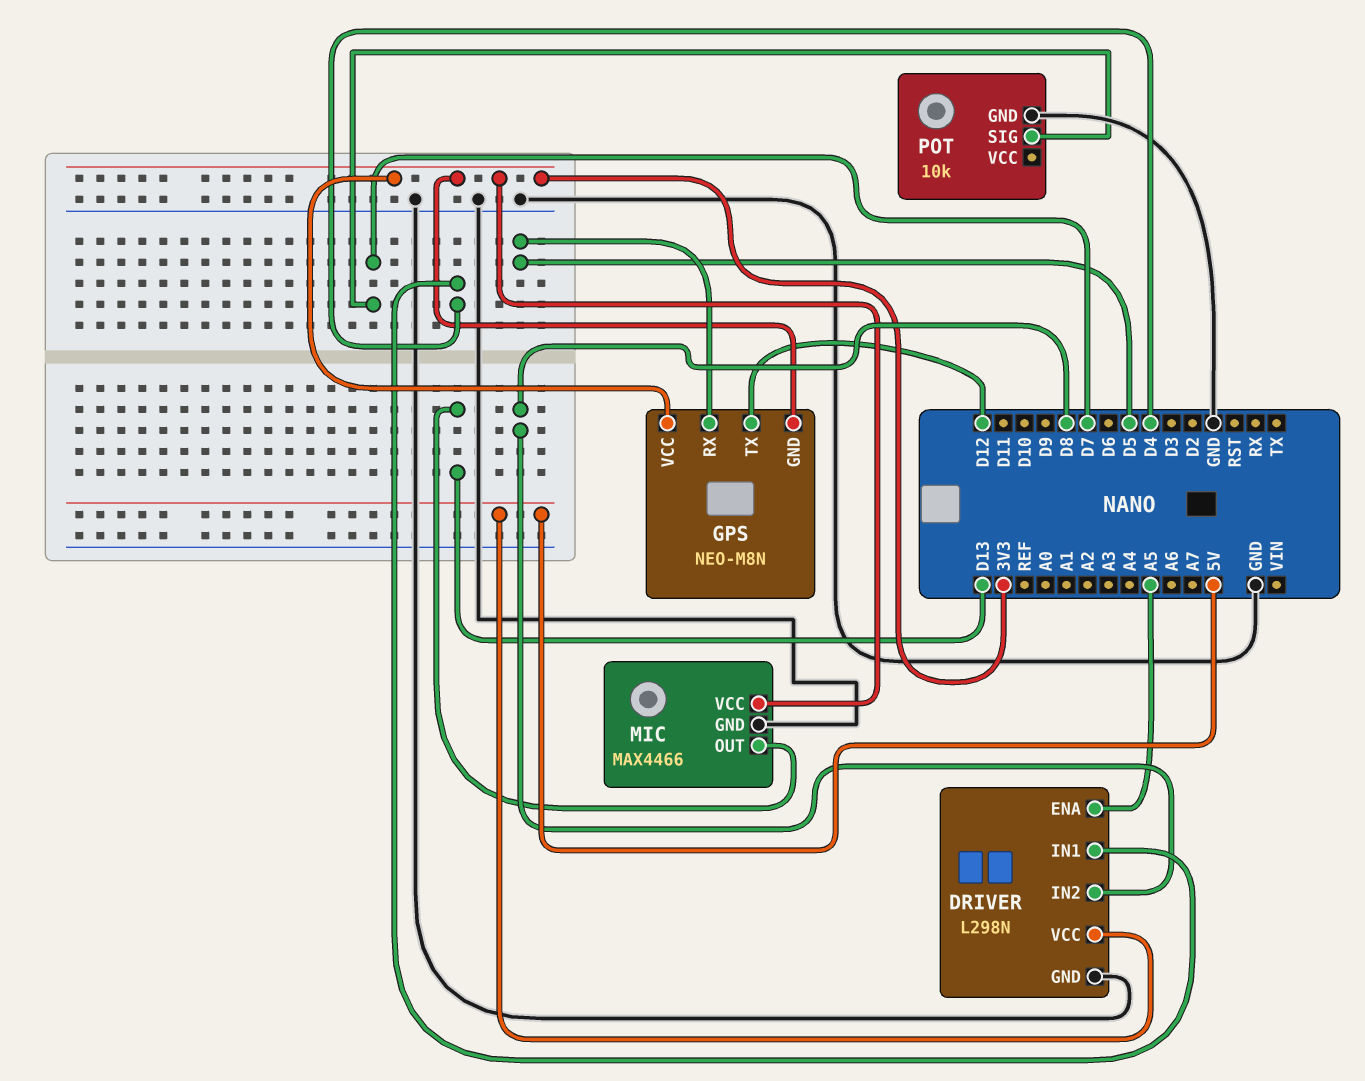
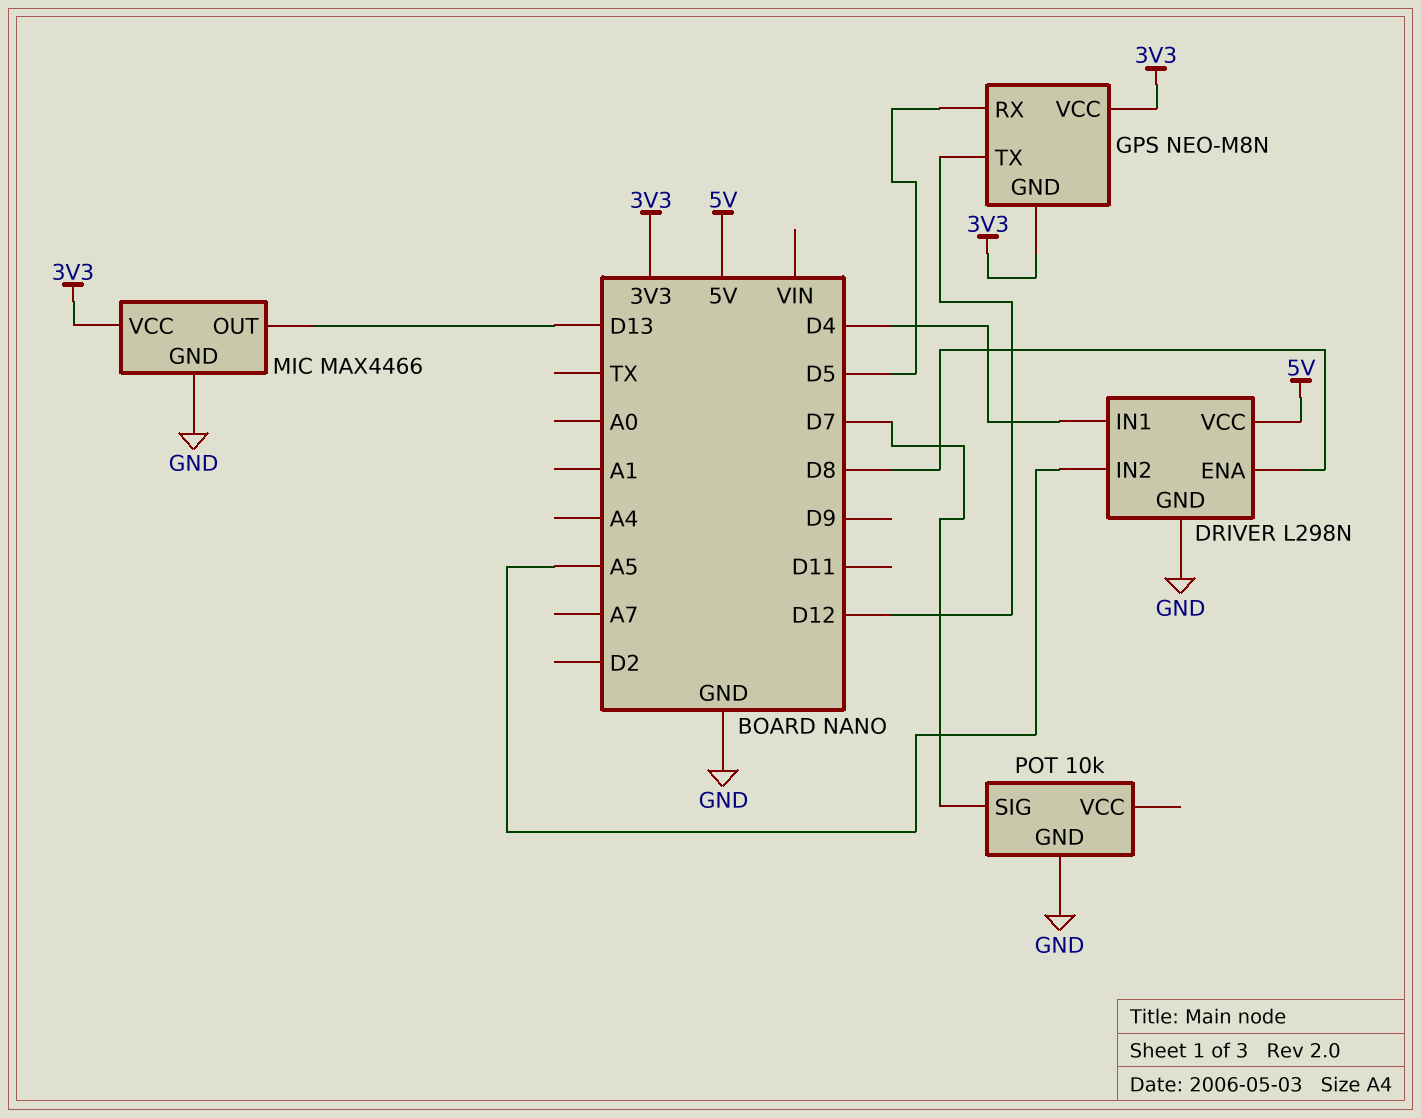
DRIVER pin ENA: A5 -> D8
DRIVER pin IN2: D8 -> A5

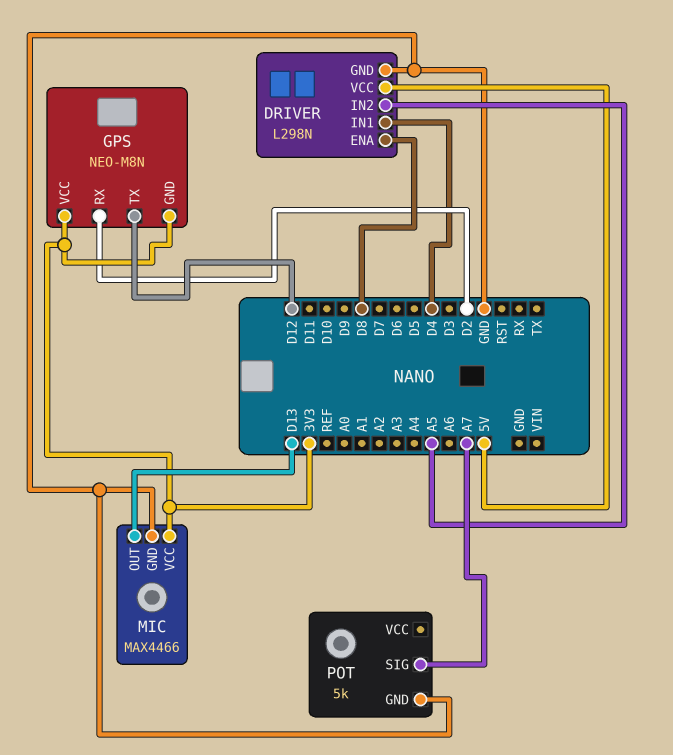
GPS pin RX: D5 -> D2
POT: 10k -> 5k
POT pin SIG: D7 -> A7

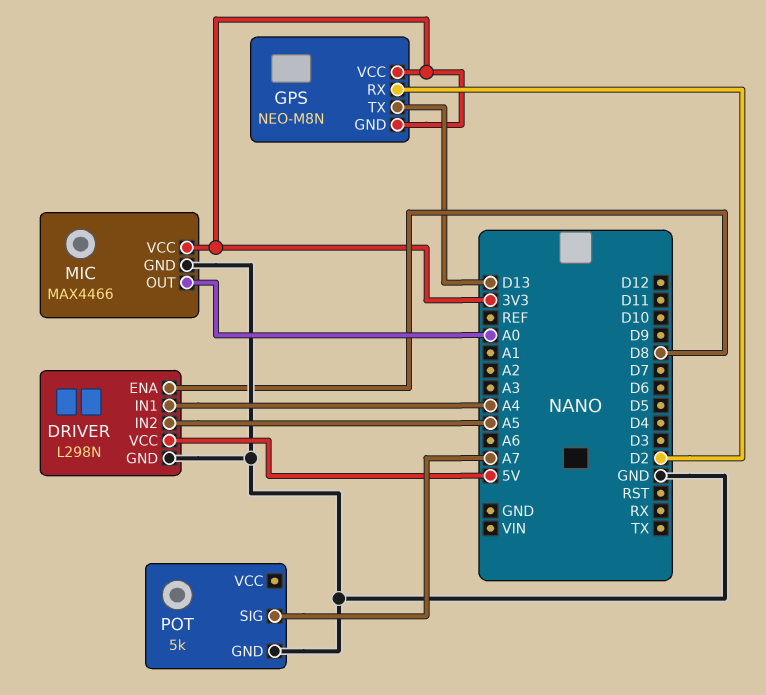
DRIVER pin IN1: D4 -> A4
GPS pin TX: D12 -> D13
MIC pin OUT: D13 -> A0

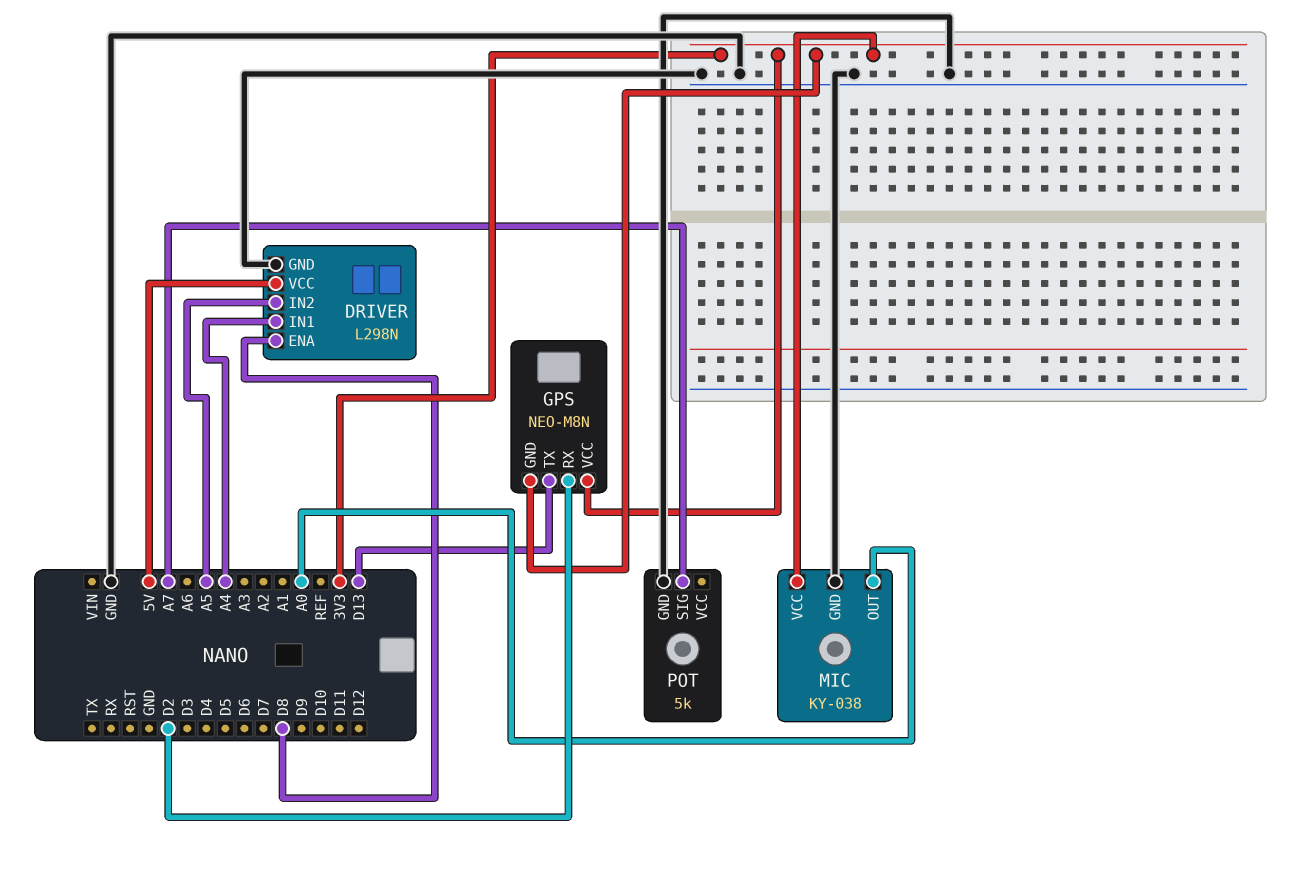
MIC: MAX4466 -> KY-038

